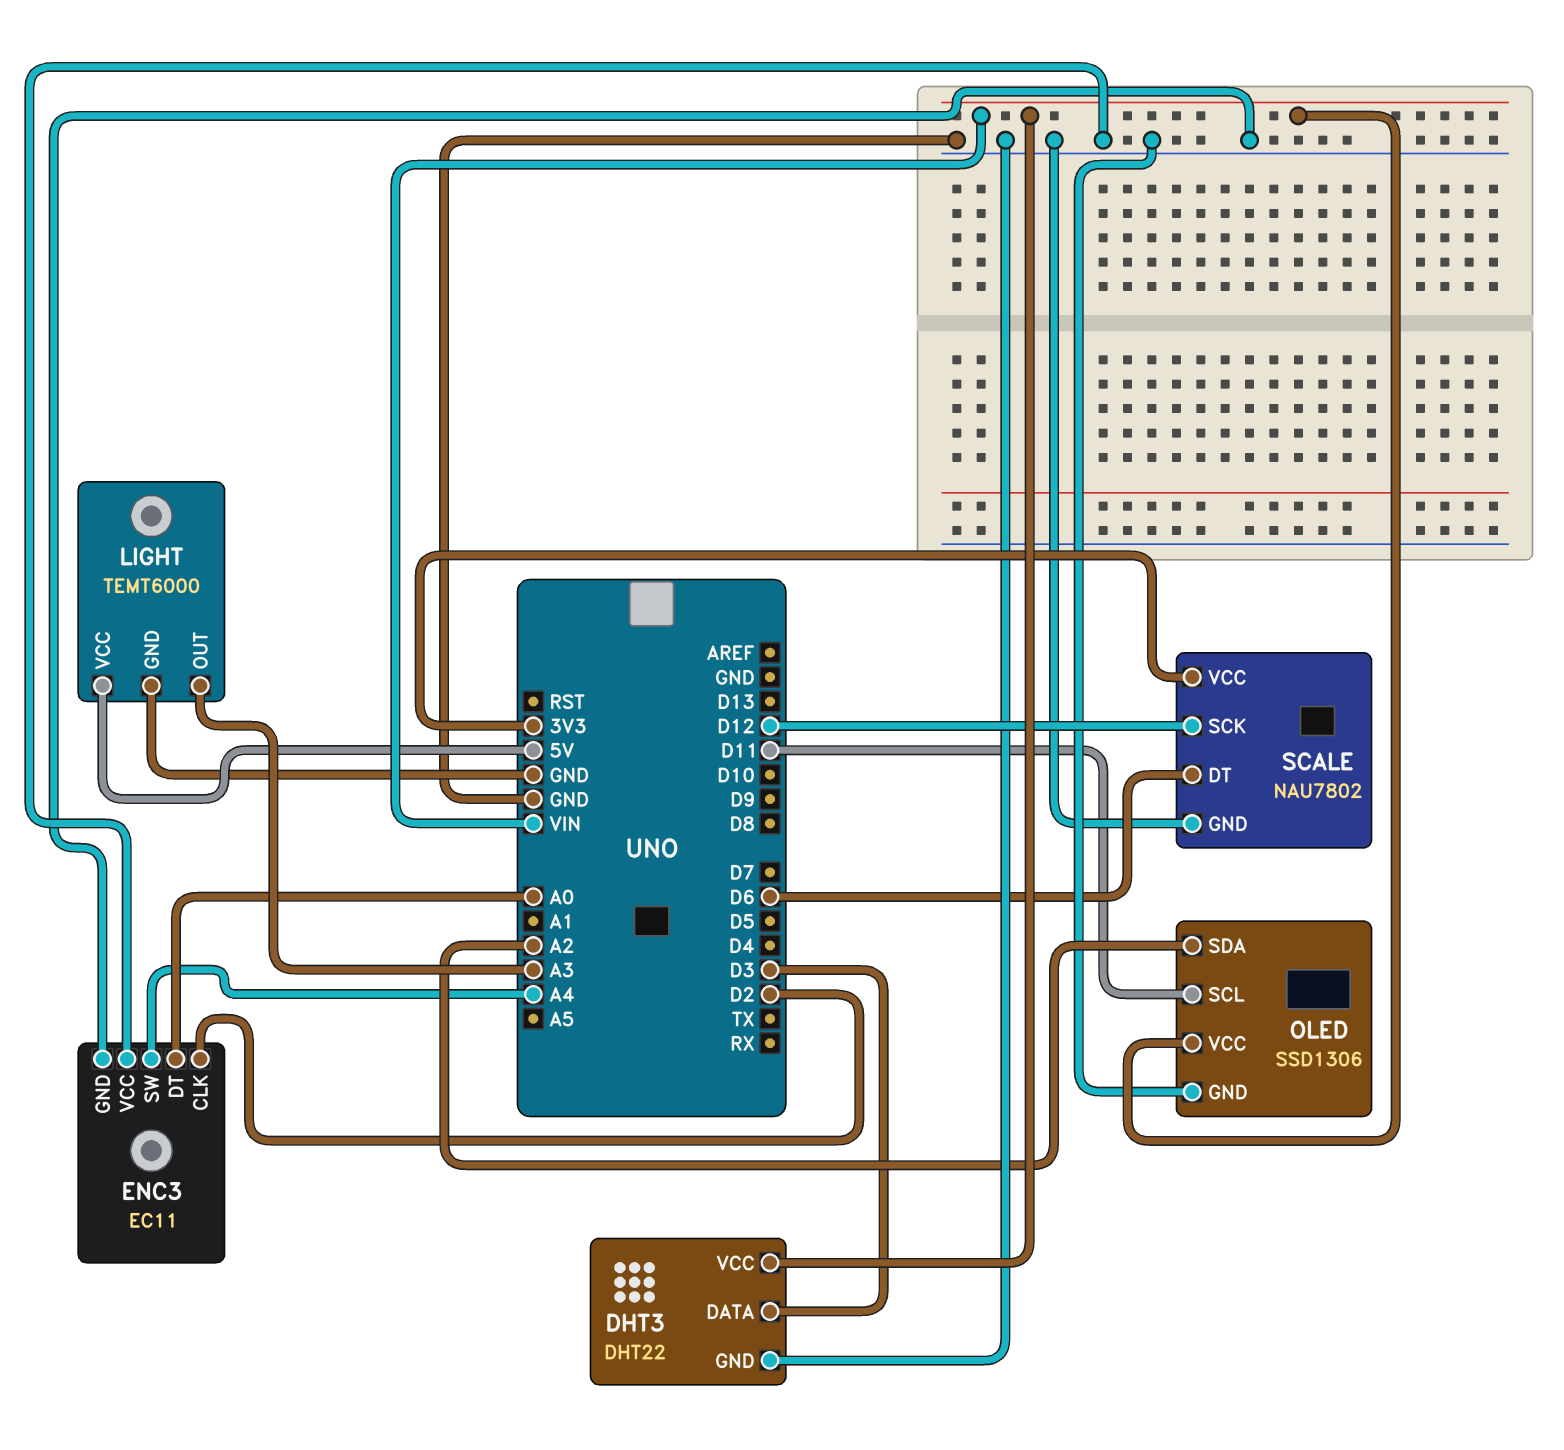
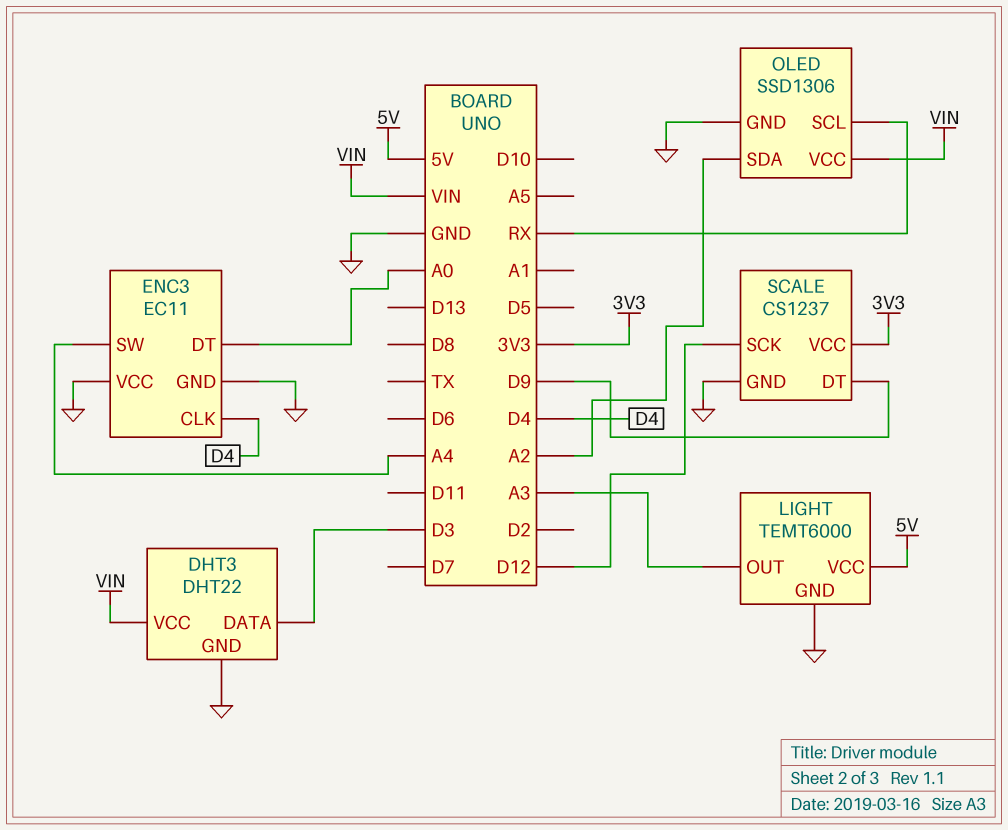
ENC3 pin CLK: D2 -> D4
OLED pin SCL: D11 -> RX
SCALE: NAU7802 -> CS1237
SCALE pin DT: D6 -> D9

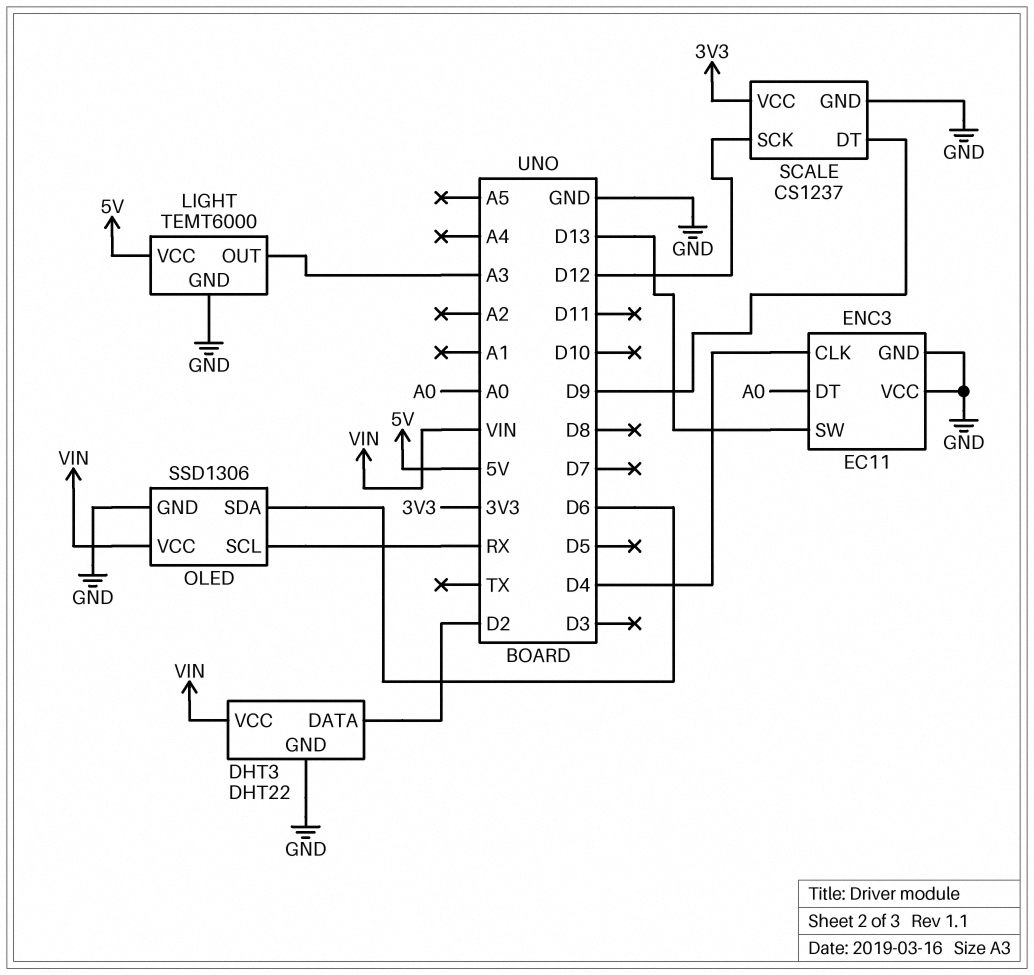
DHT3 pin DATA: D3 -> D2
ENC3 pin SW: A4 -> D13
OLED pin SDA: A2 -> D6

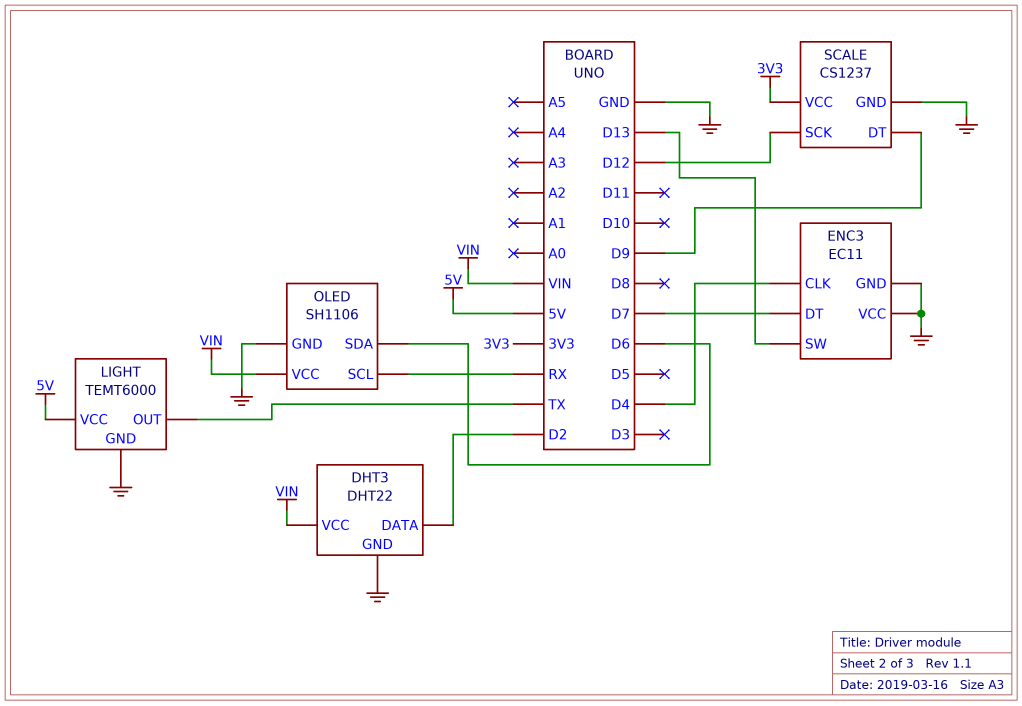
ENC3 pin DT: A0 -> D7
LIGHT pin OUT: A3 -> TX
OLED: SSD1306 -> SH1106

